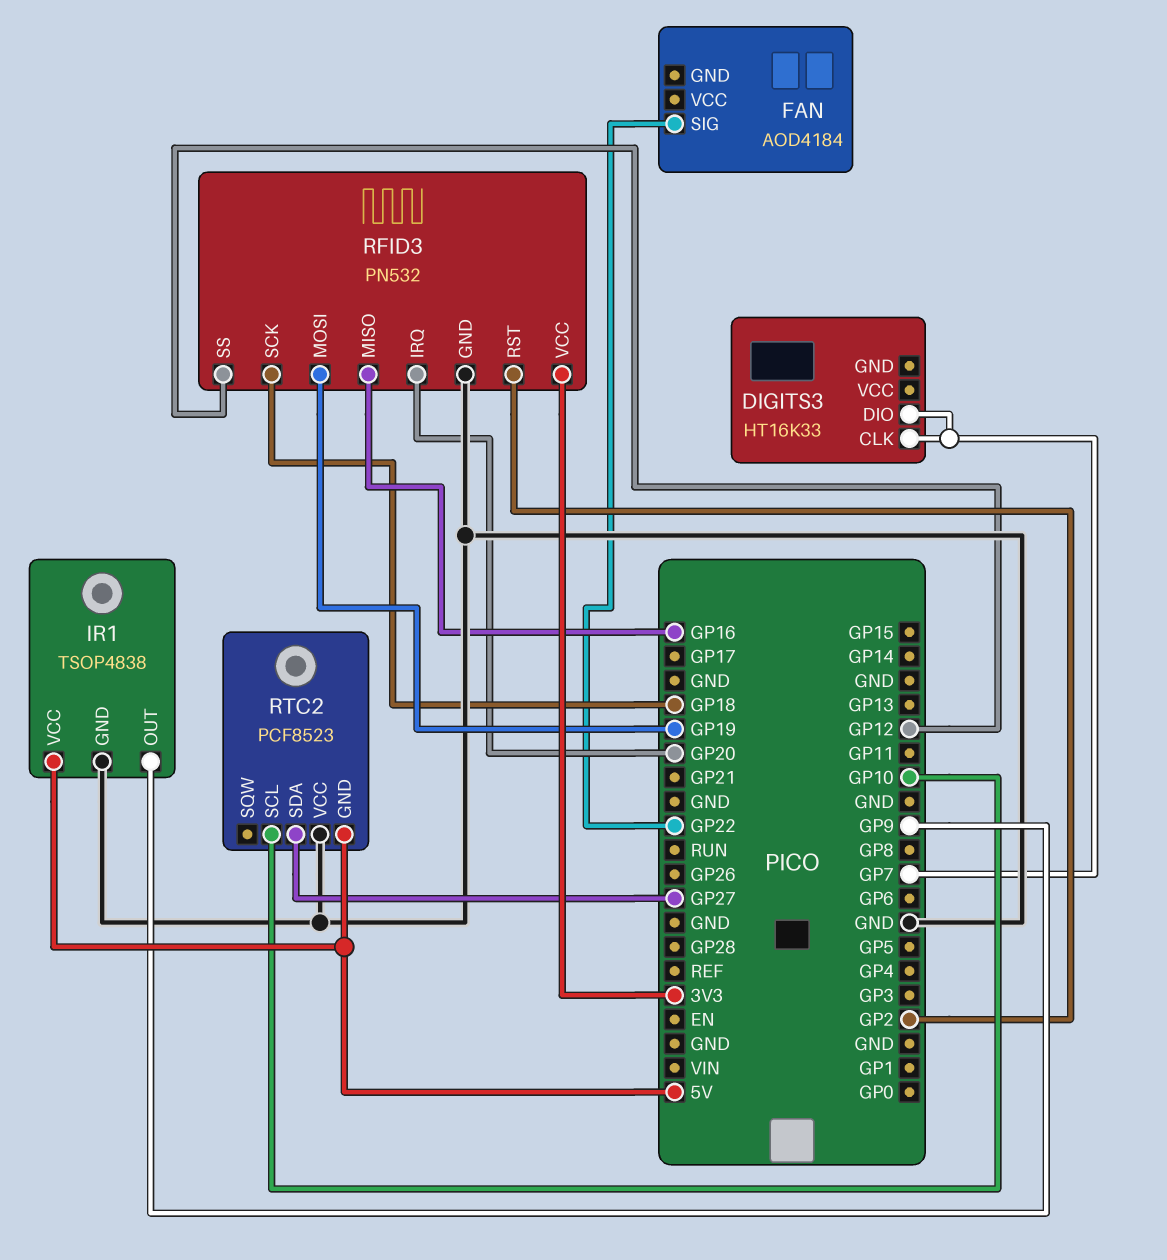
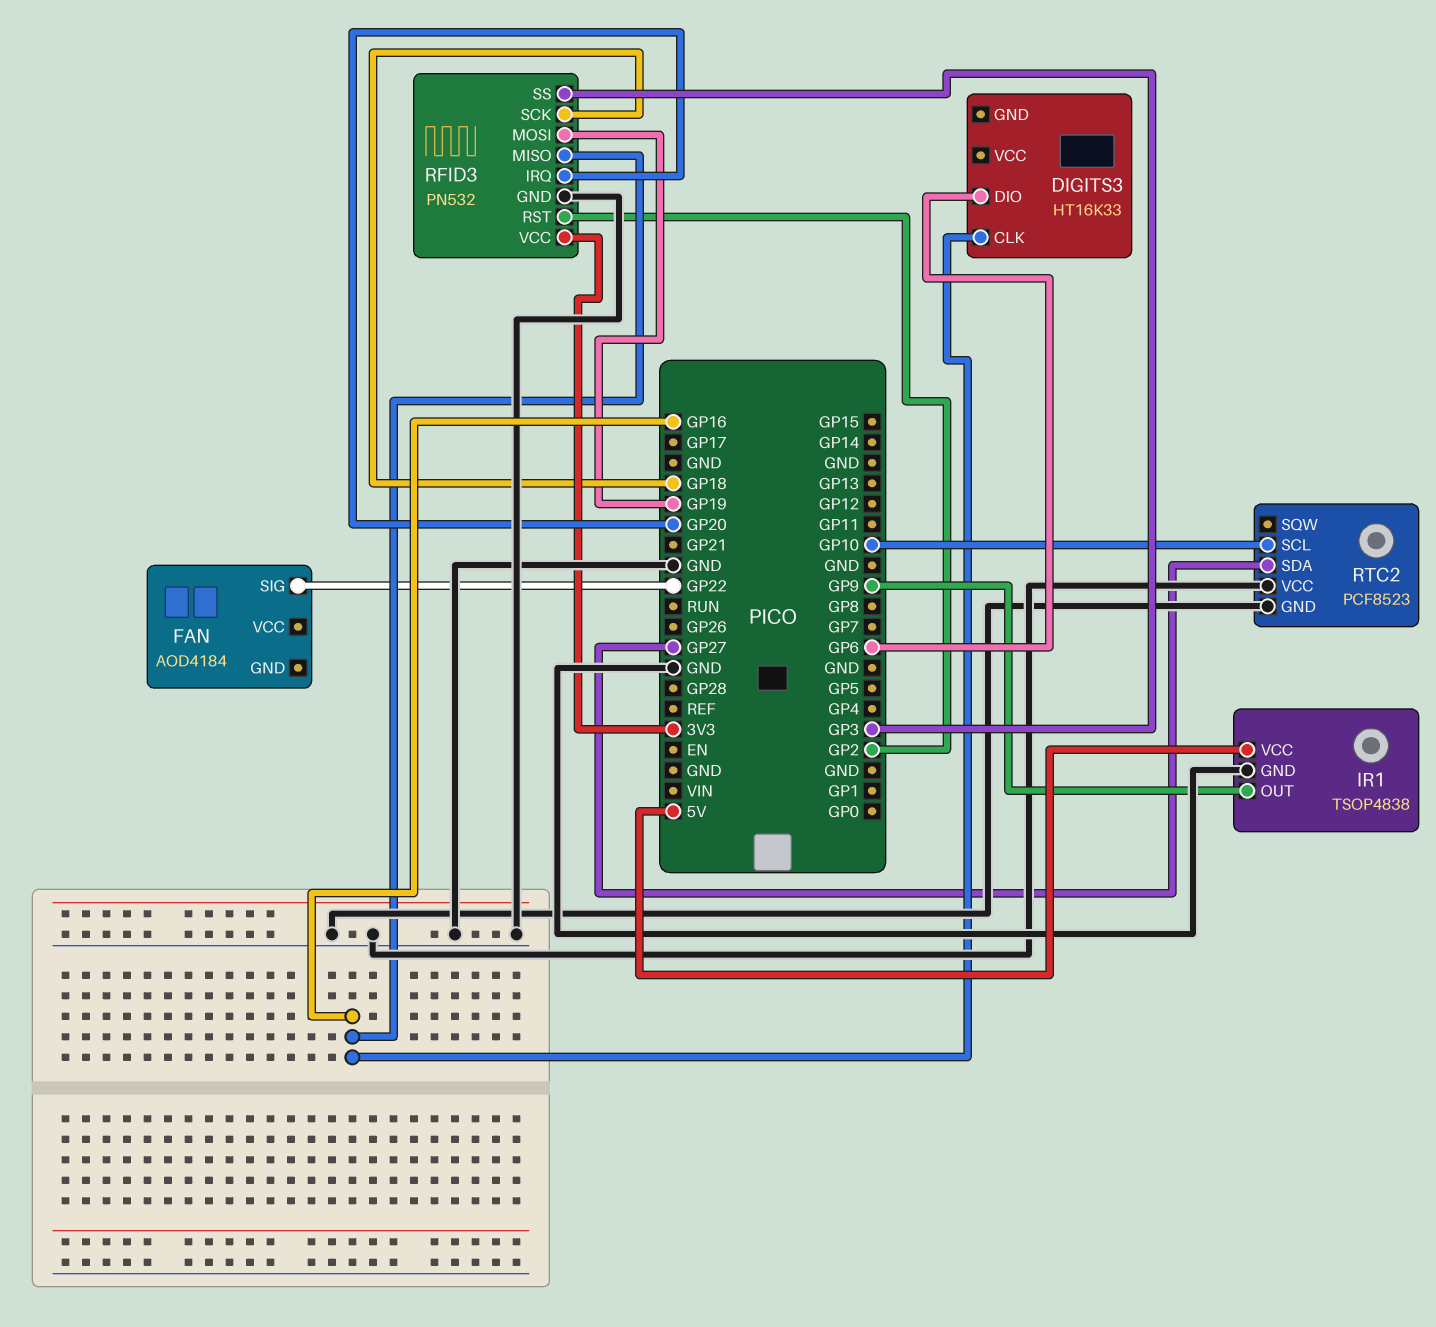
DIGITS3 pin CLK: GP7 -> GP16
DIGITS3 pin DIO: GP7 -> GP6
RFID3 pin SS: GP12 -> GP3
RTC2 pin GND: 5V -> GND

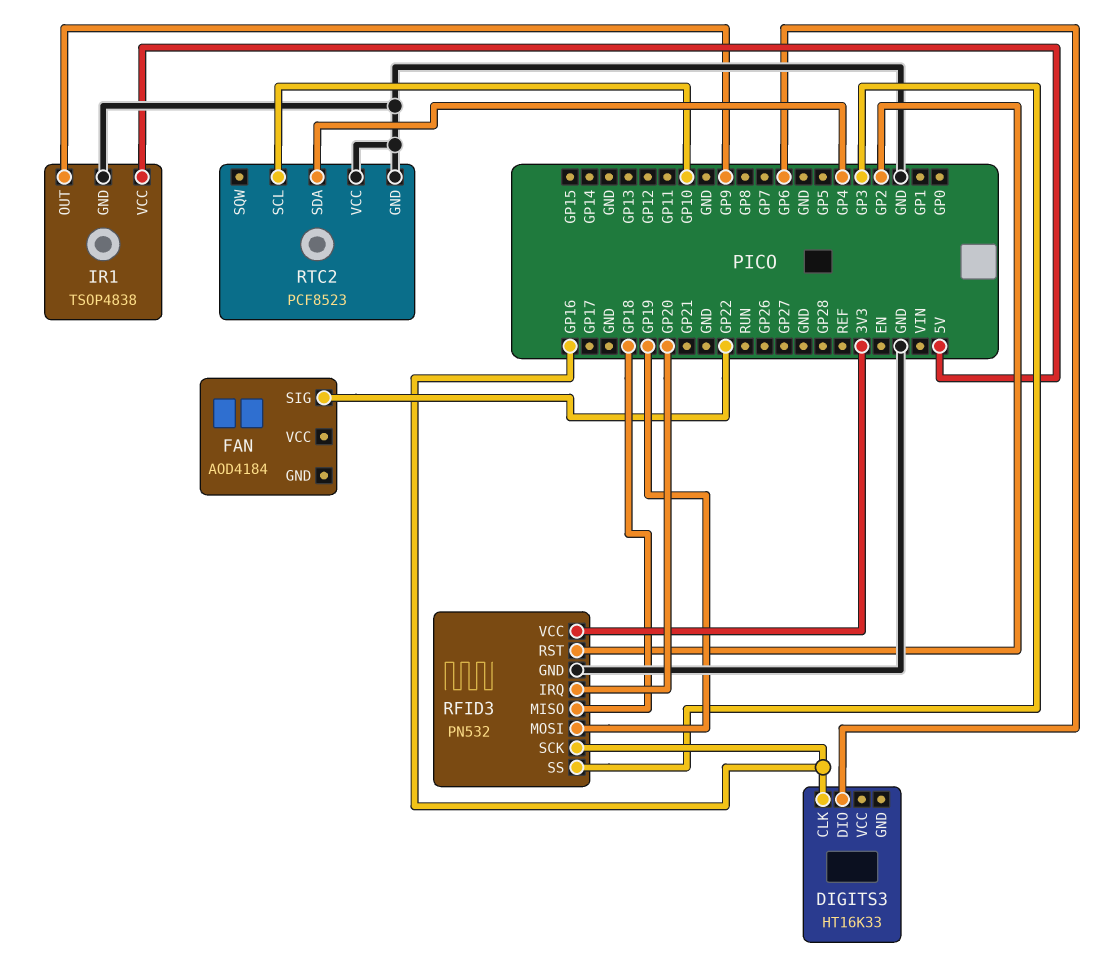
RFID3 pin MISO: GP16 -> GP18
RFID3 pin SCK: GP18 -> GP16
RTC2 pin SDA: GP27 -> GP4

